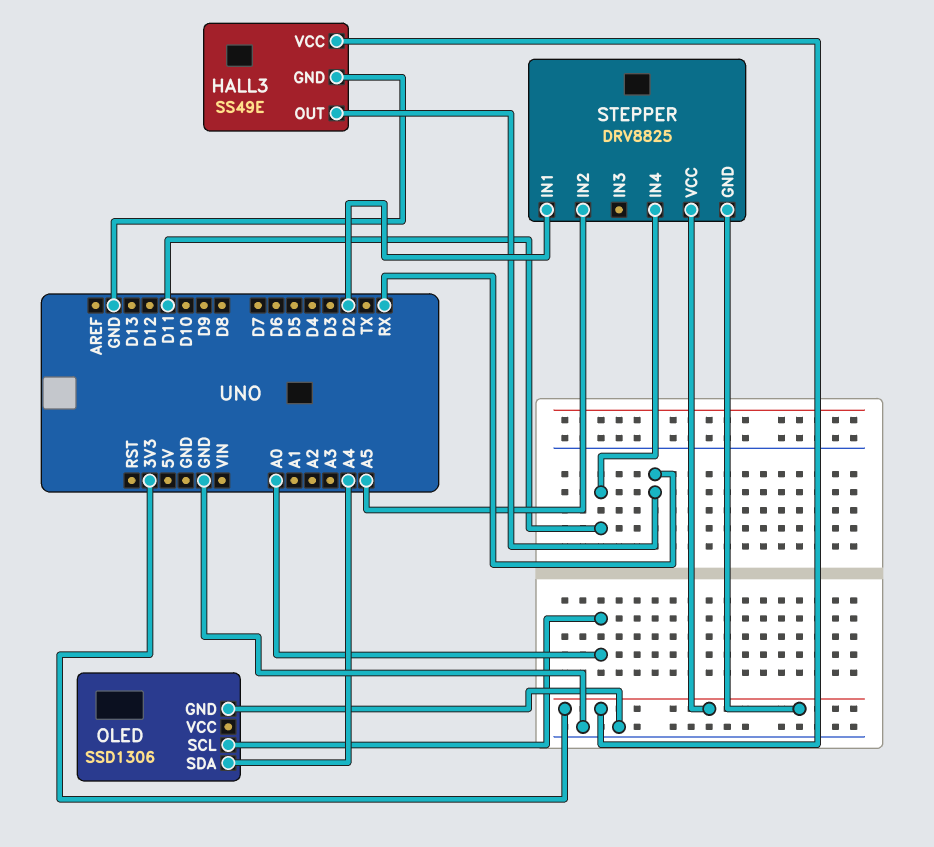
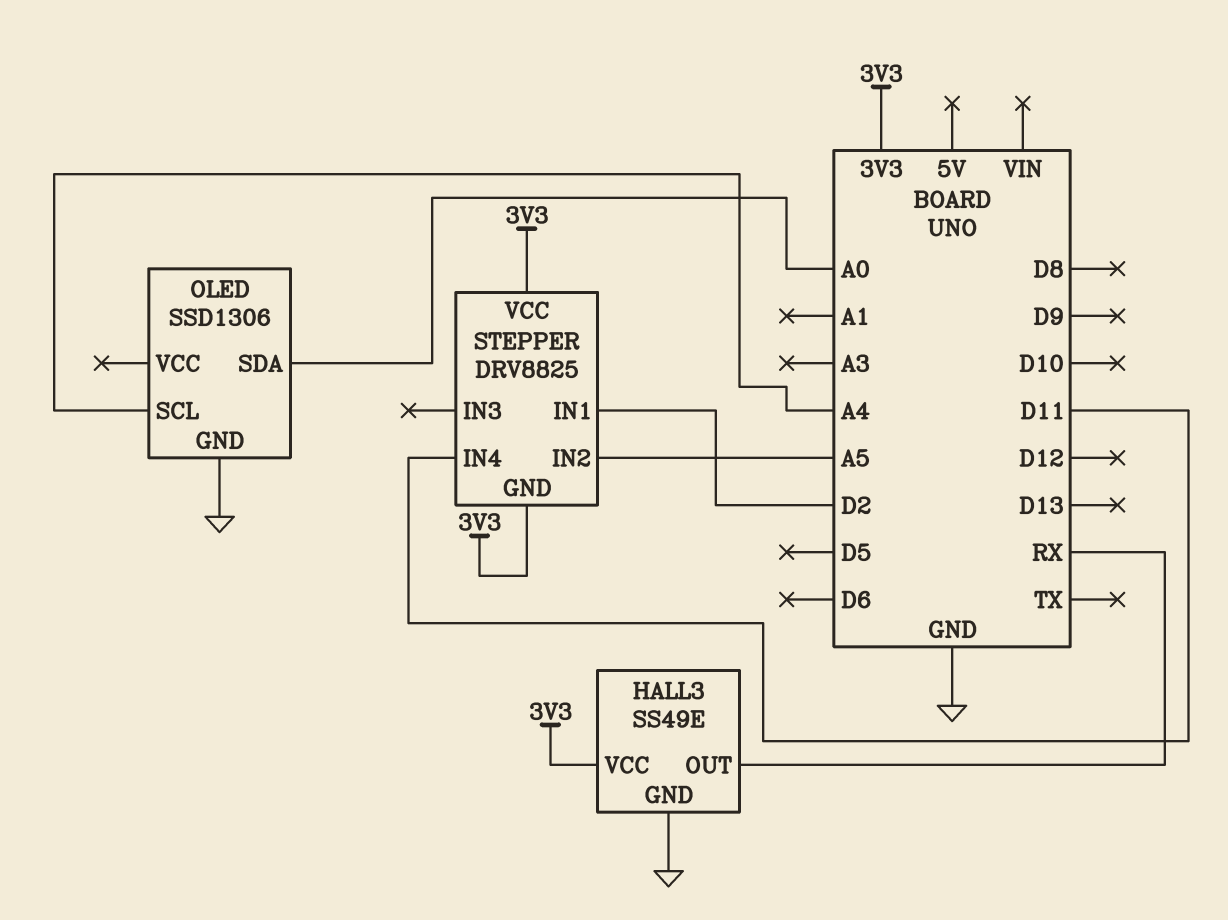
OLED pin SCL: A0 -> A4
OLED pin SDA: A4 -> A0

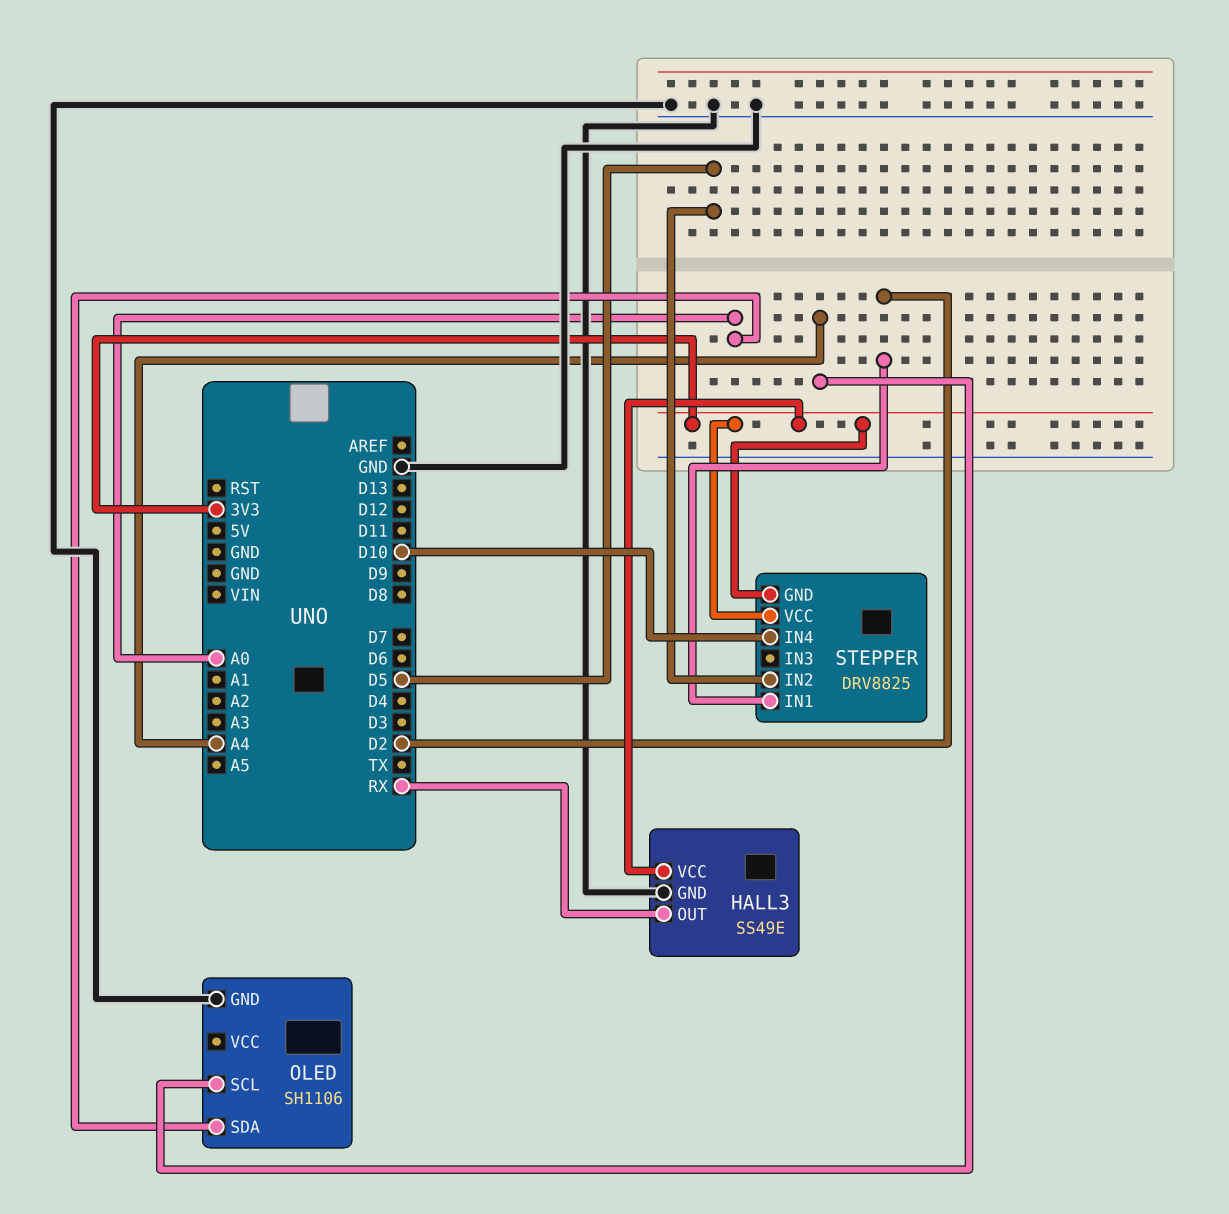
OLED: SSD1306 -> SH1106
STEPPER pin IN2: A5 -> D5
STEPPER pin IN4: D11 -> D10

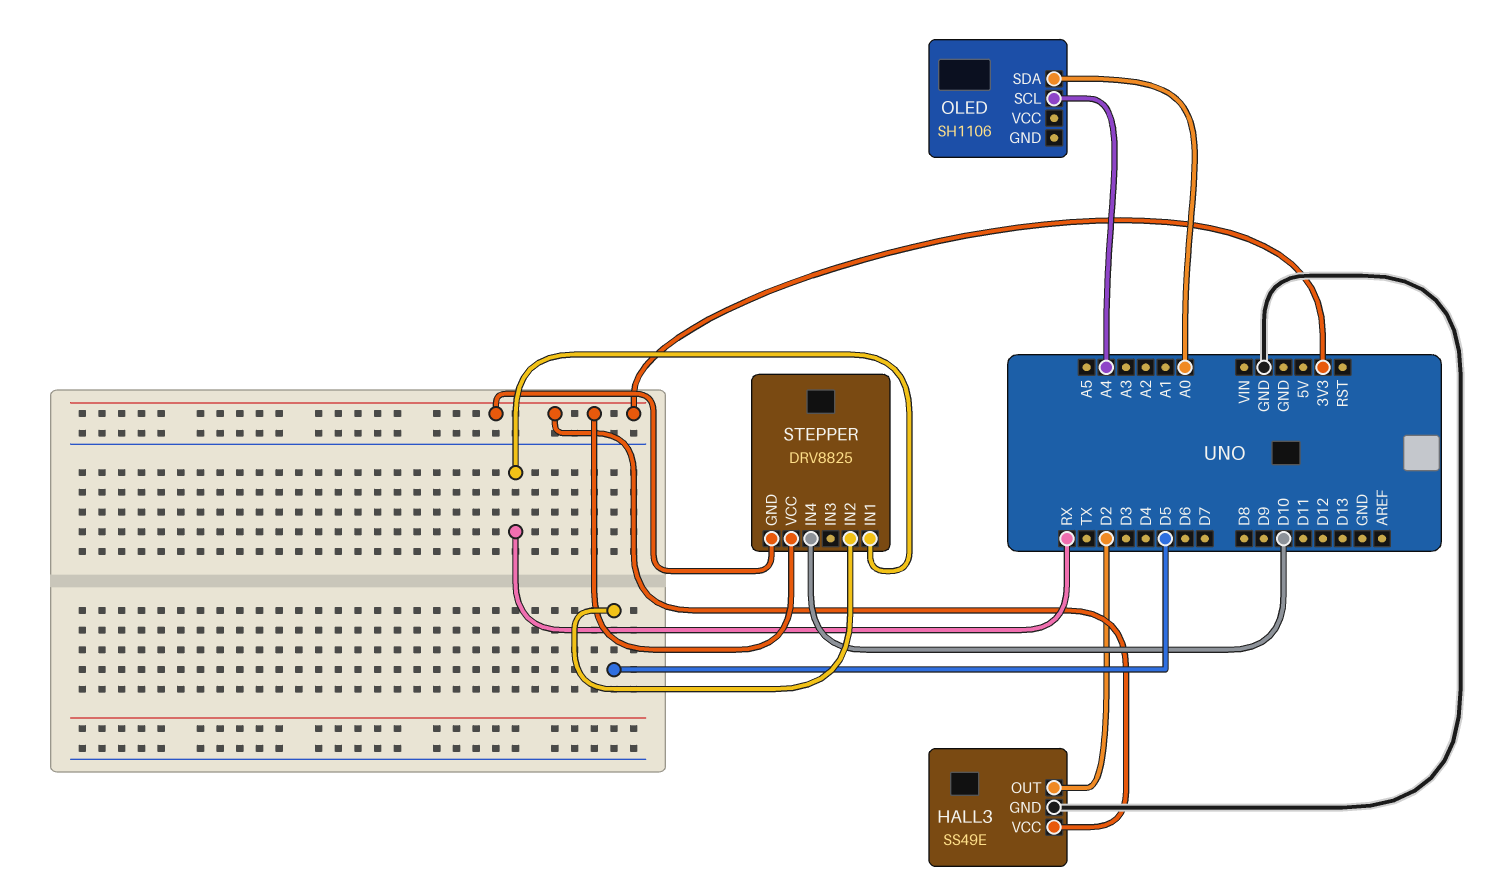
HALL3 pin OUT: RX -> D2
OLED pin GND: GND -> none
STEPPER pin IN1: D2 -> RX

